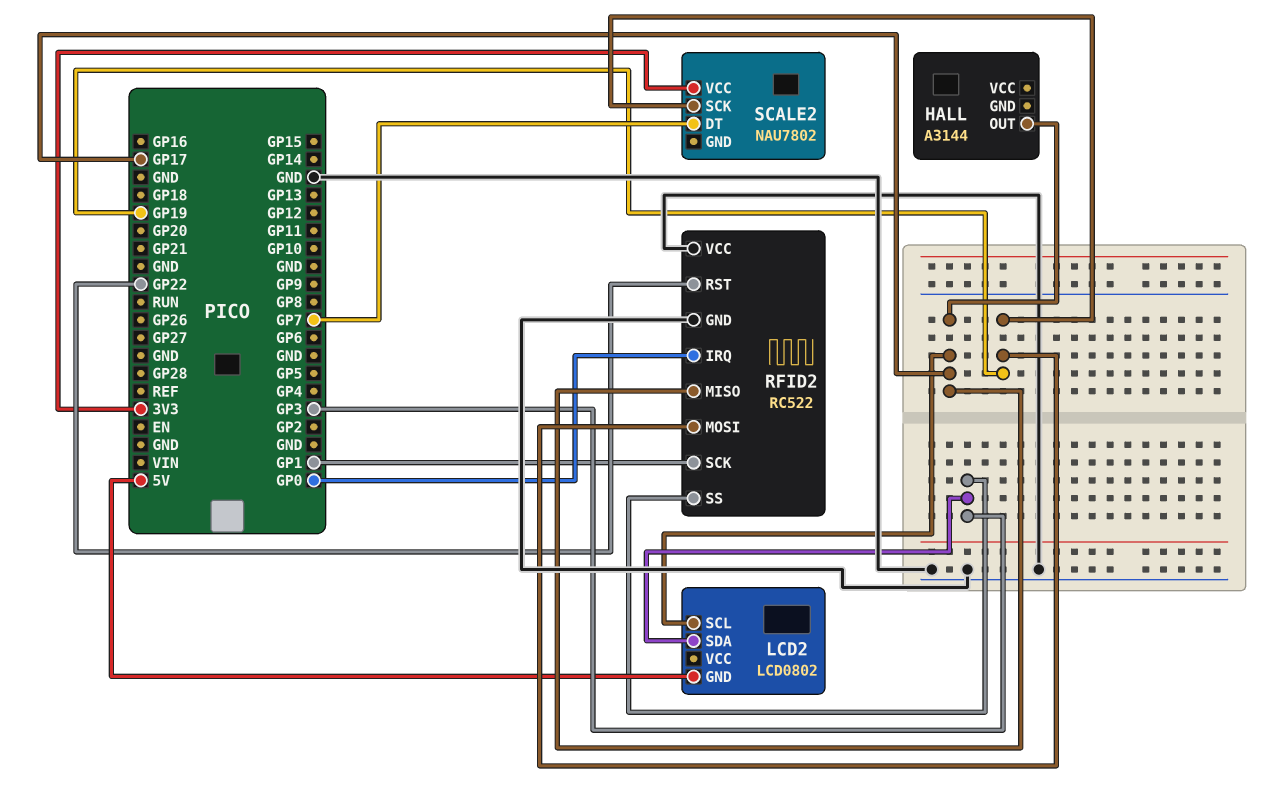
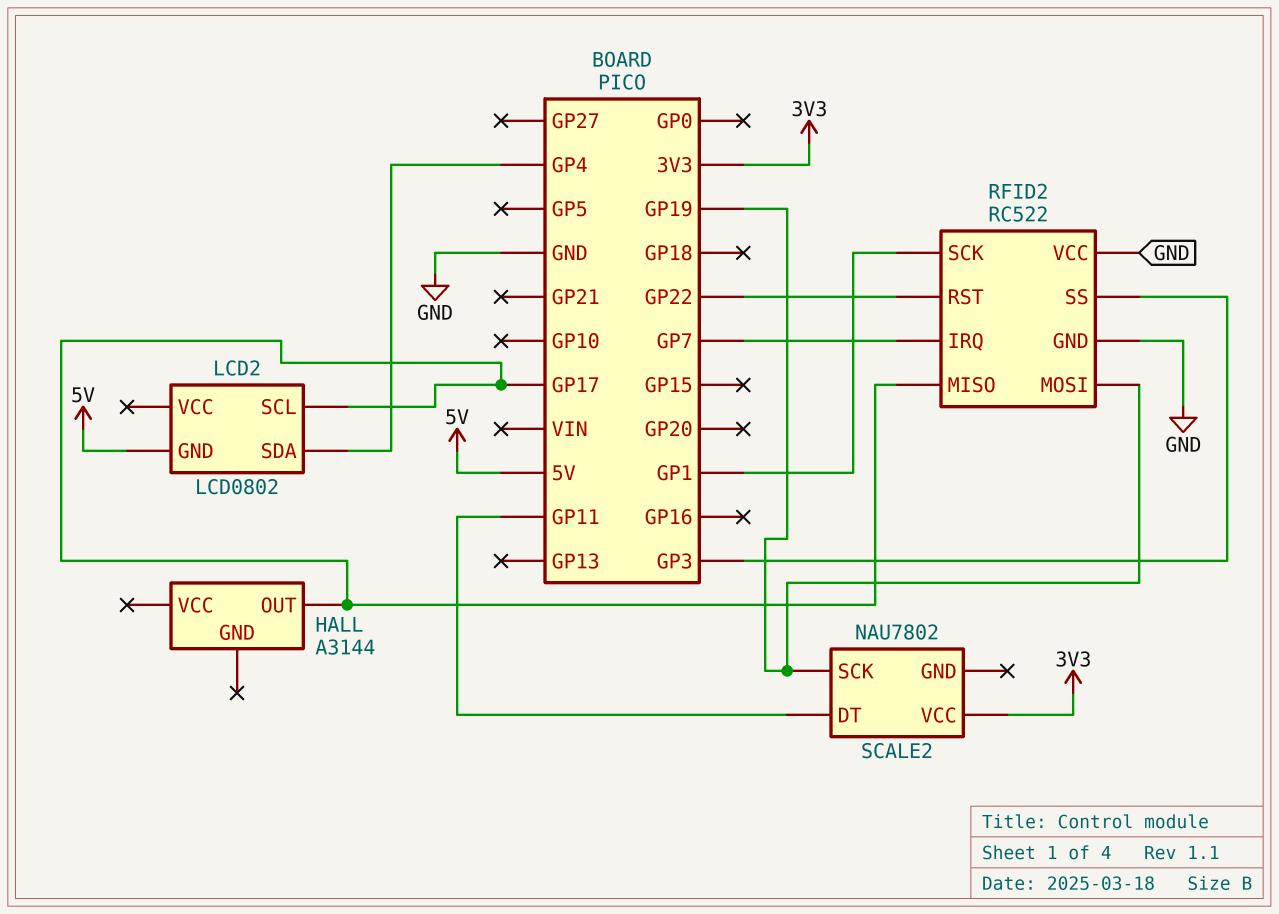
LCD2 pin SDA: GP3 -> GP4
RFID2 pin IRQ: GP0 -> GP7
SCALE2 pin DT: GP7 -> GP11

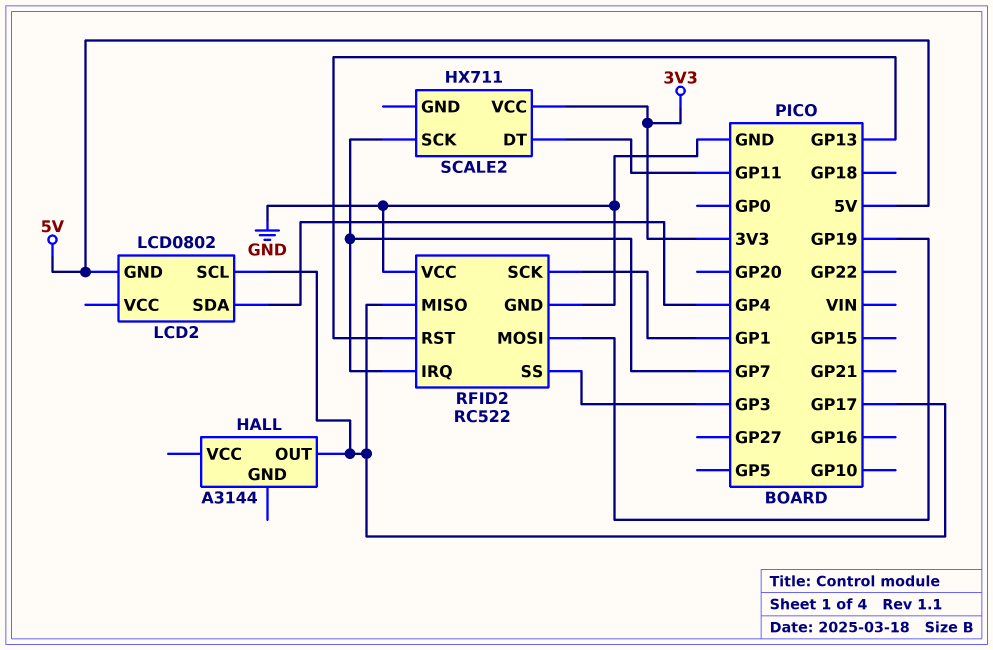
RFID2 pin RST: GP22 -> GP13
SCALE2: NAU7802 -> HX711
SCALE2 pin SCK: GP19 -> GP7

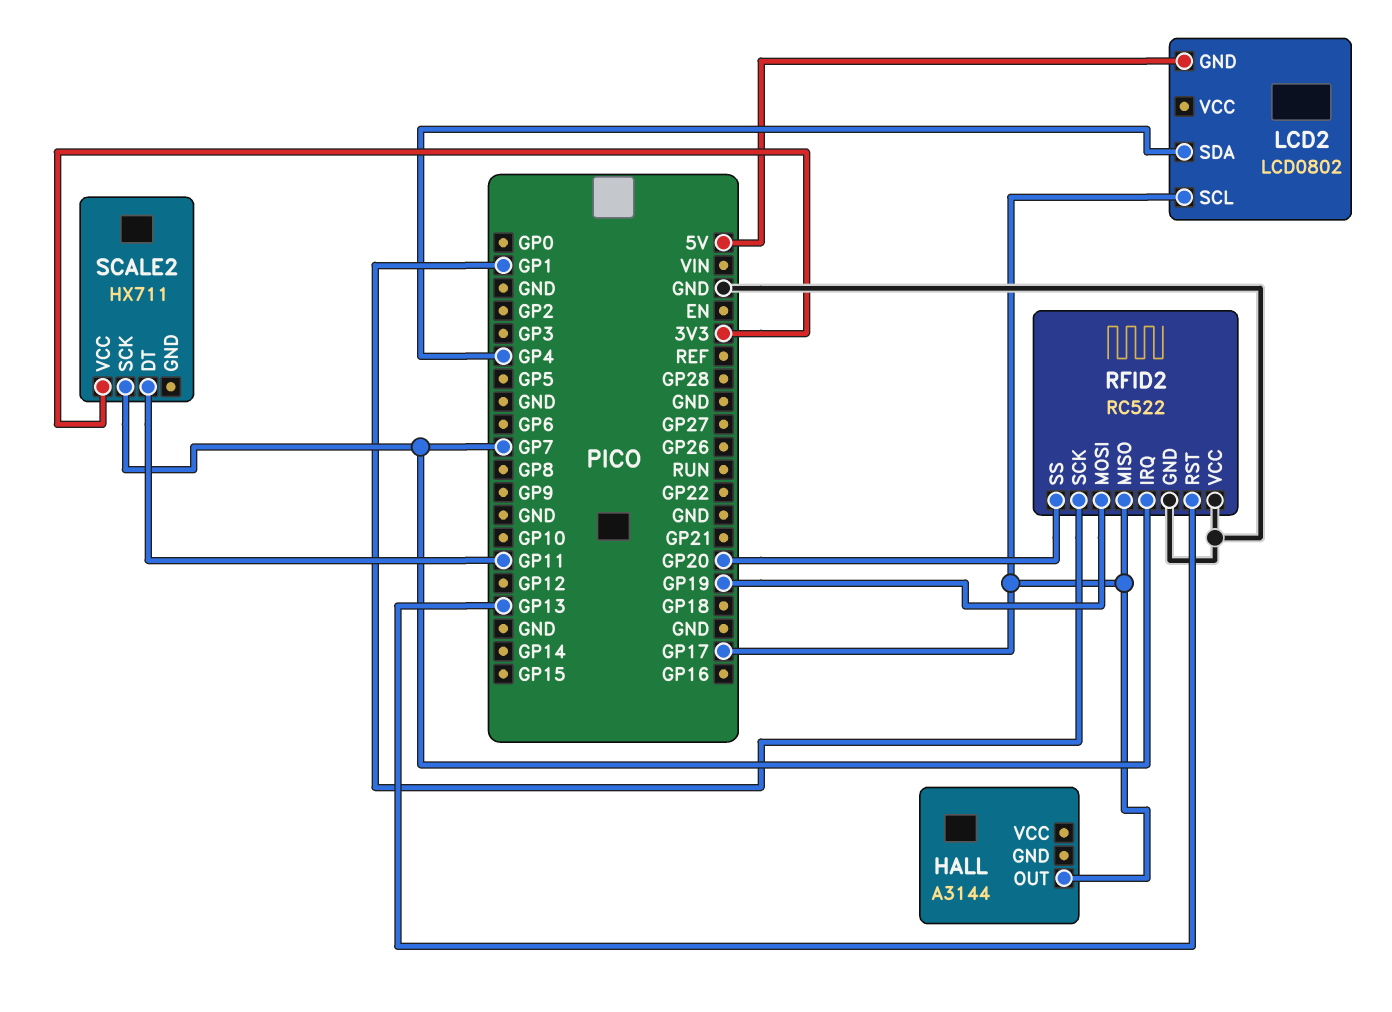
RFID2 pin SS: GP3 -> GP20

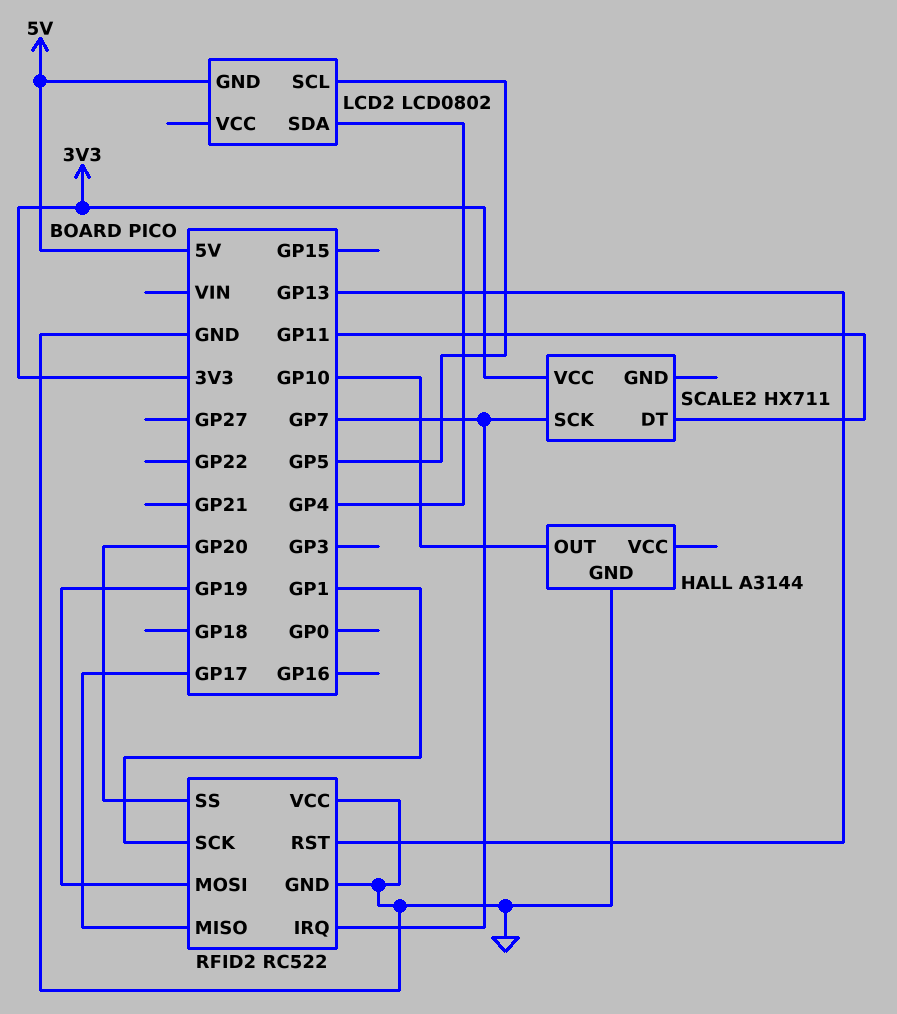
HALL pin GND: none -> GND
HALL pin OUT: GP17 -> GP10
LCD2 pin SCL: GP17 -> GP5

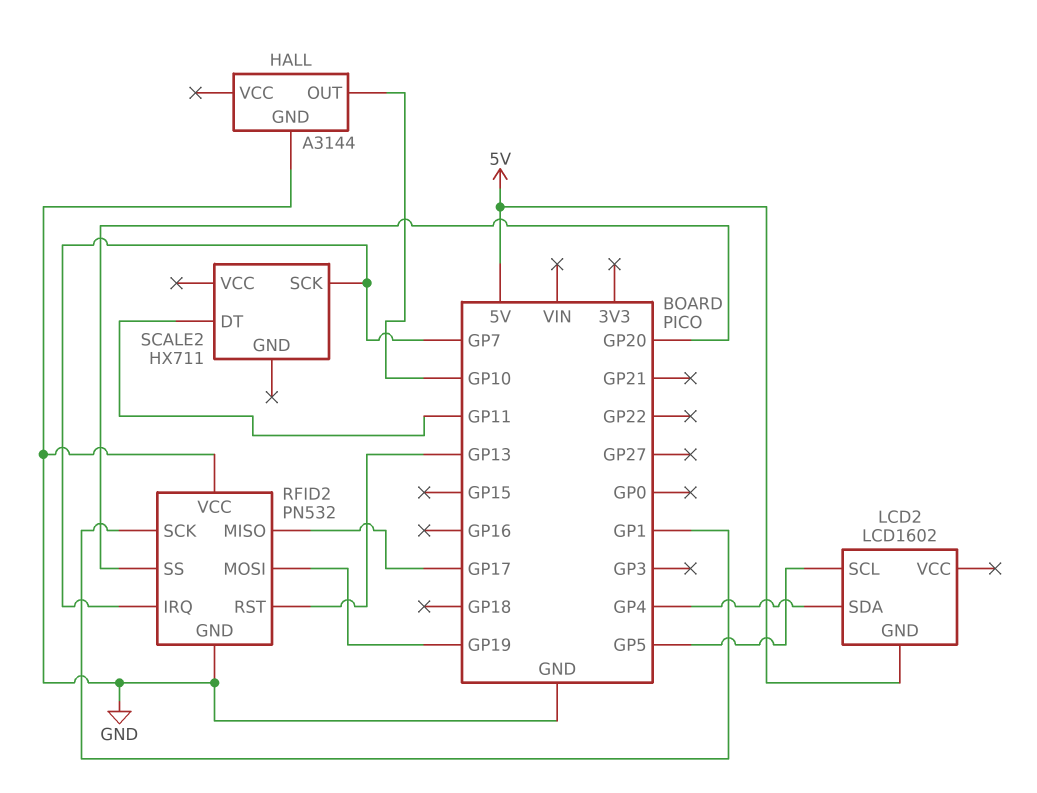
LCD2: LCD0802 -> LCD1602
RFID2: RC522 -> PN532
SCALE2 pin VCC: 3V3 -> none

